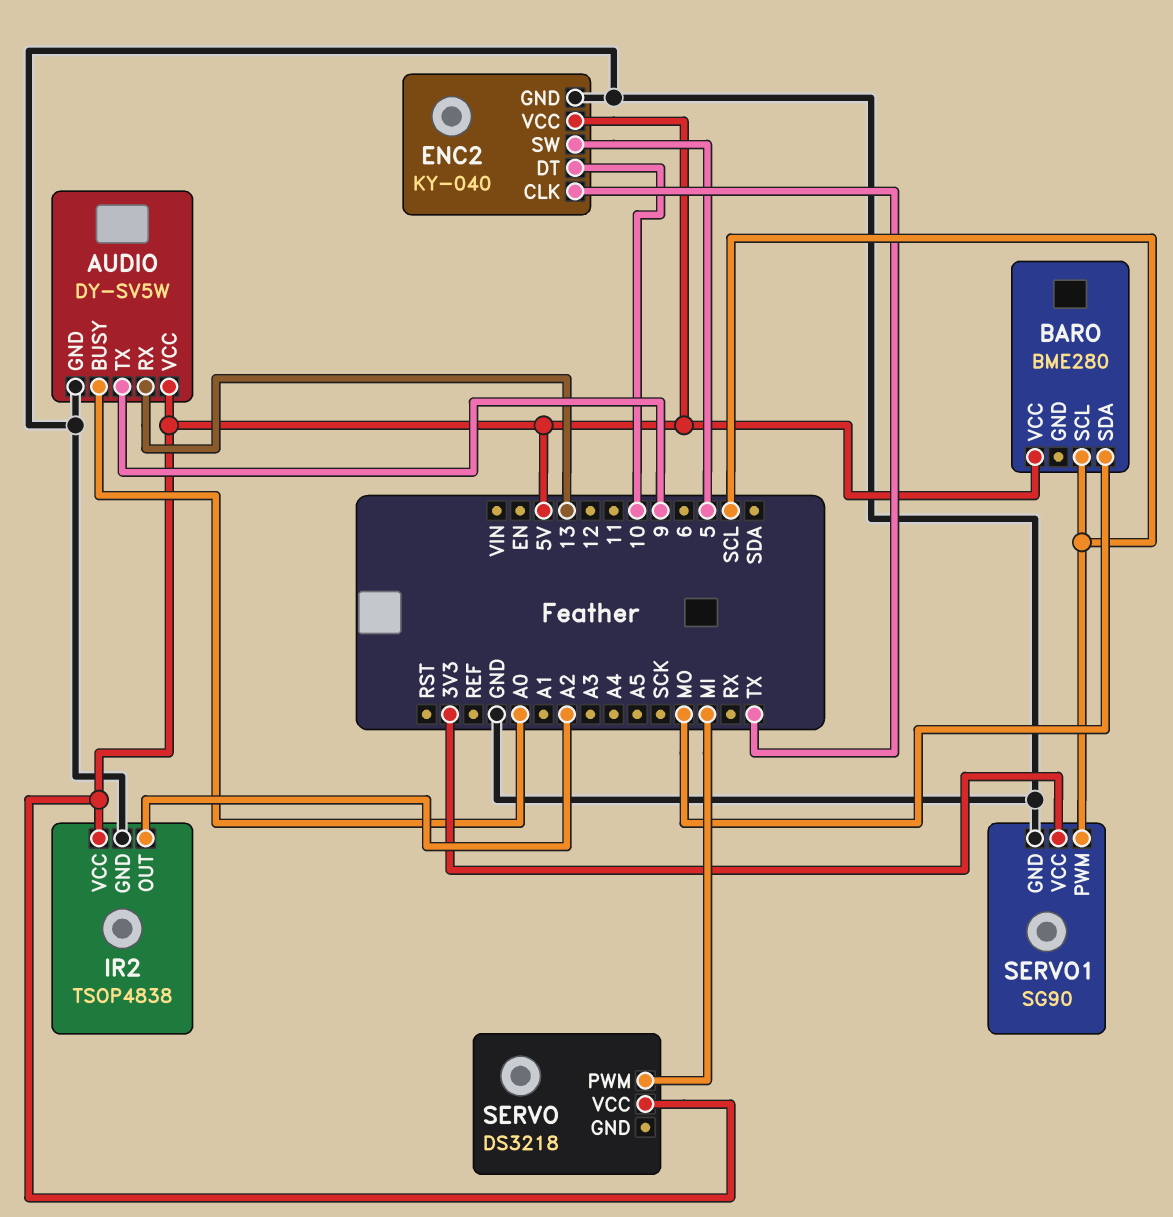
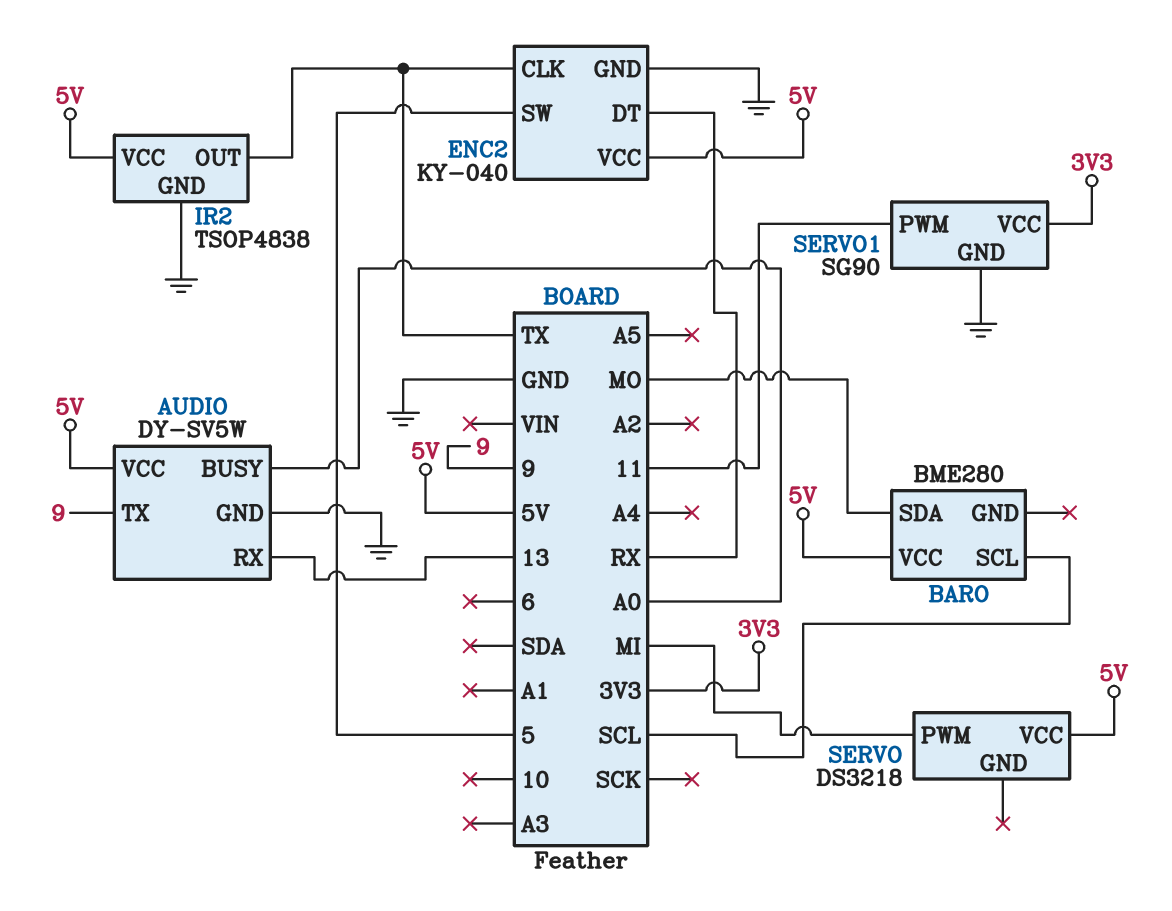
ENC2 pin DT: 10 -> RX
IR2 pin OUT: A2 -> TX
SERVO1 pin PWM: SCL -> 11

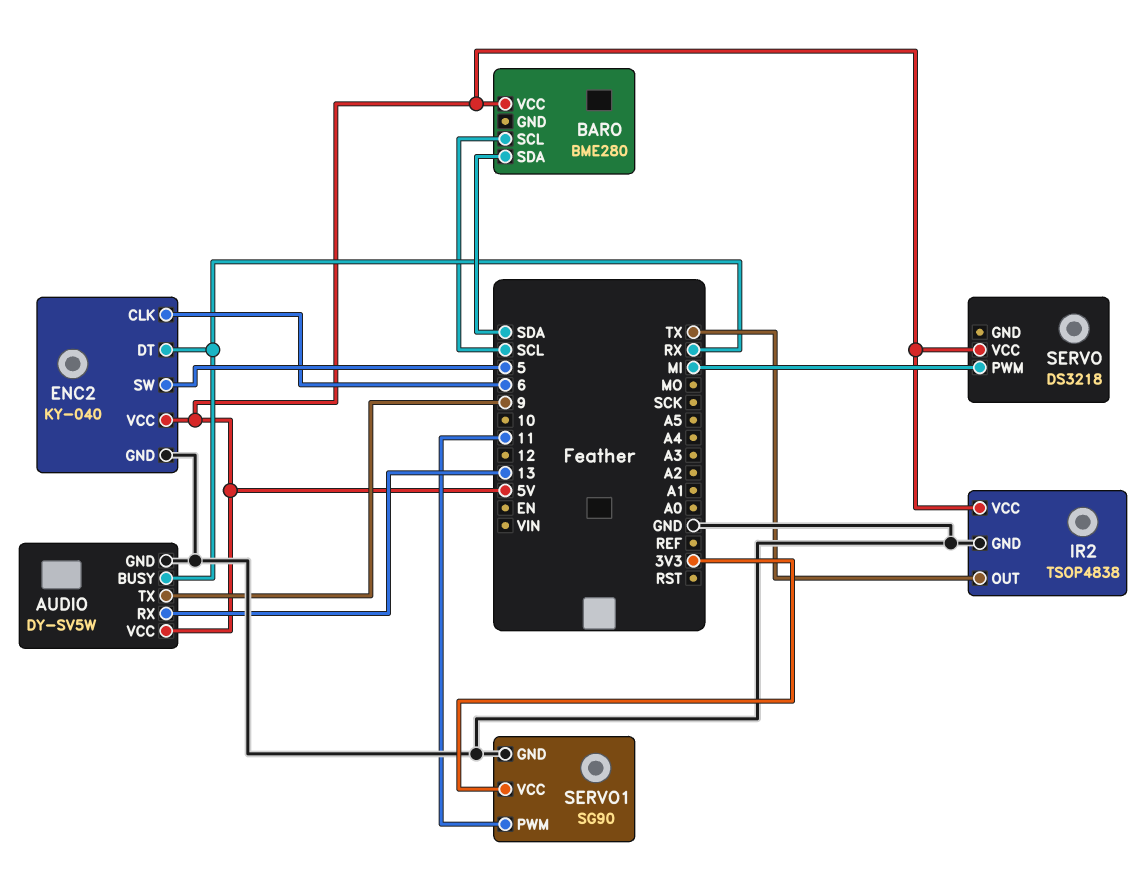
AUDIO pin BUSY: A0 -> RX
BARO pin SDA: MO -> SDA
ENC2 pin CLK: TX -> 6

